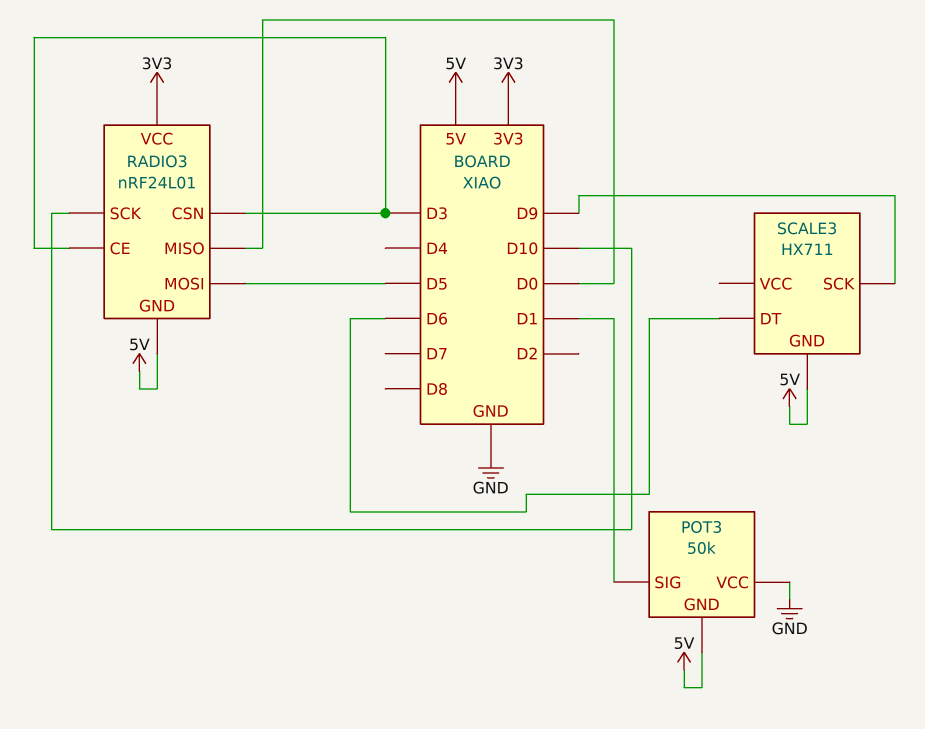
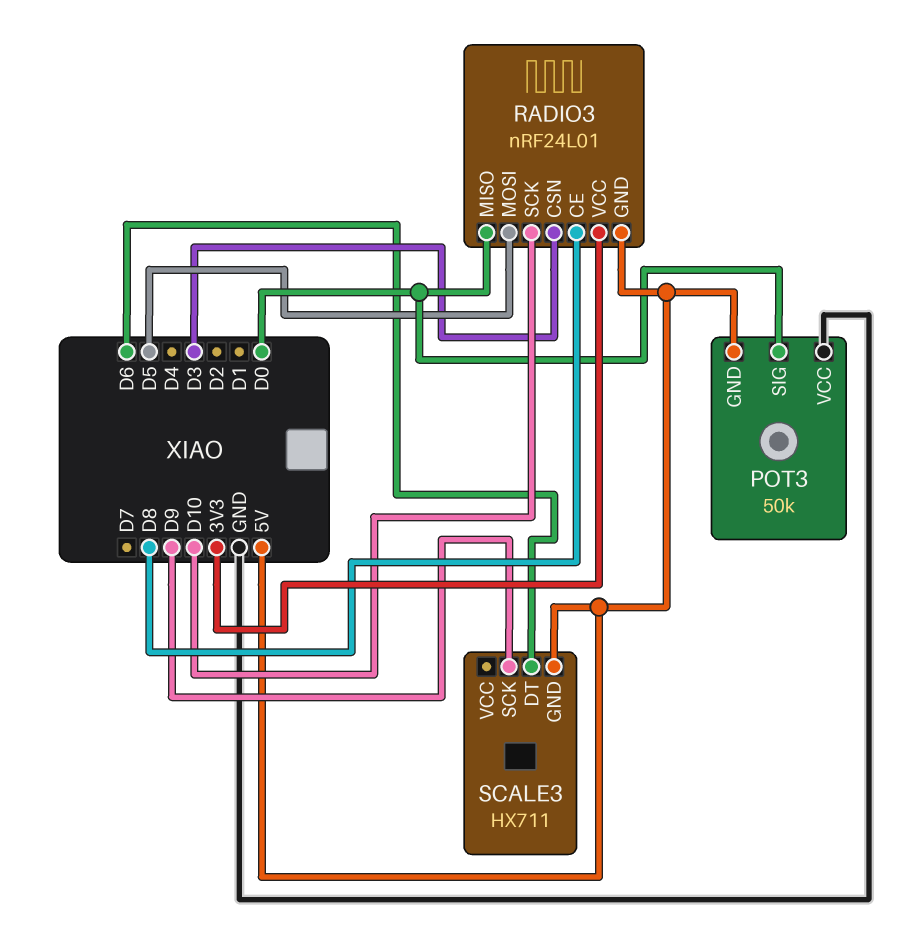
POT3 pin SIG: D1 -> D0
RADIO3 pin CE: D3 -> D8

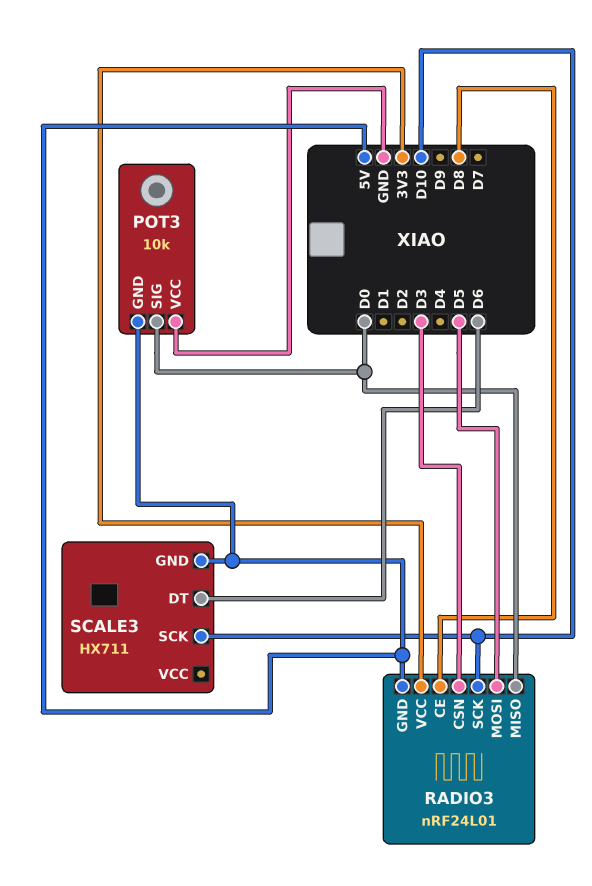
POT3: 50k -> 10k
SCALE3 pin SCK: D9 -> D10

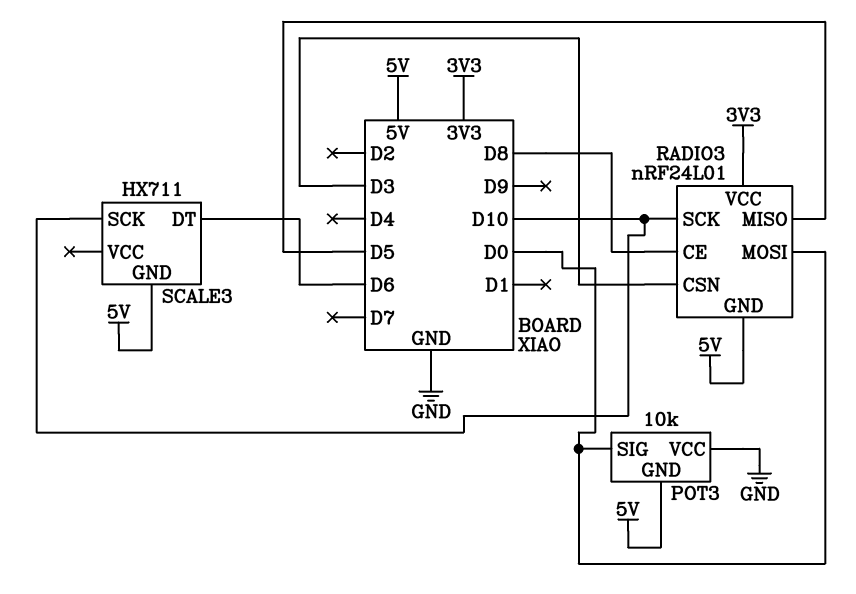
RADIO3 pin MISO: D0 -> D5
RADIO3 pin MOSI: D5 -> D0

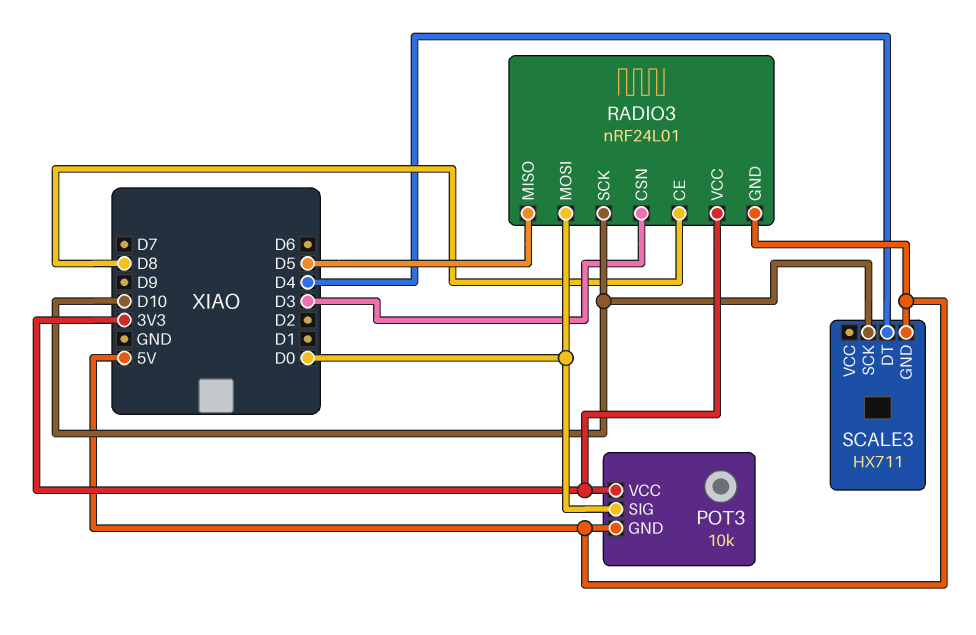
POT3 pin VCC: GND -> 3V3
SCALE3 pin DT: D6 -> D4

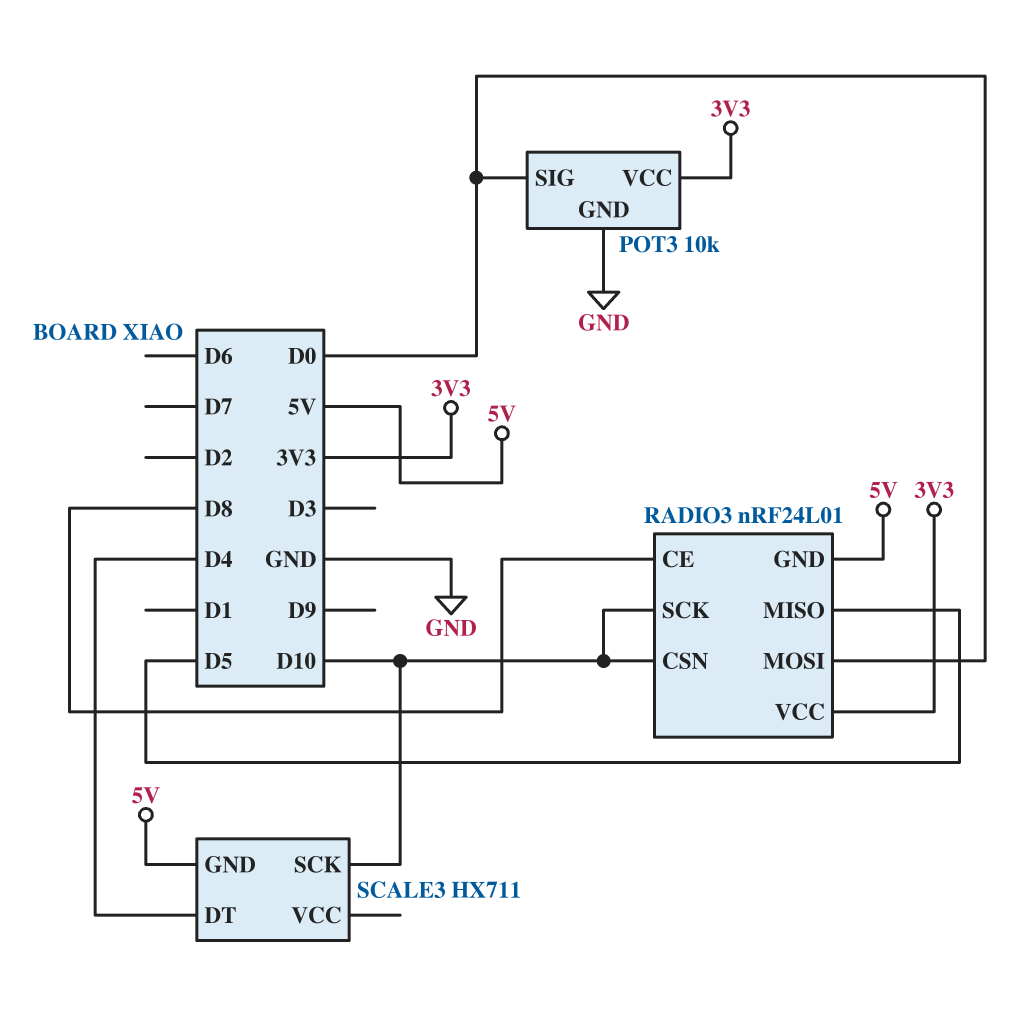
POT3 pin GND: 5V -> GND
RADIO3 pin CSN: D3 -> D10

